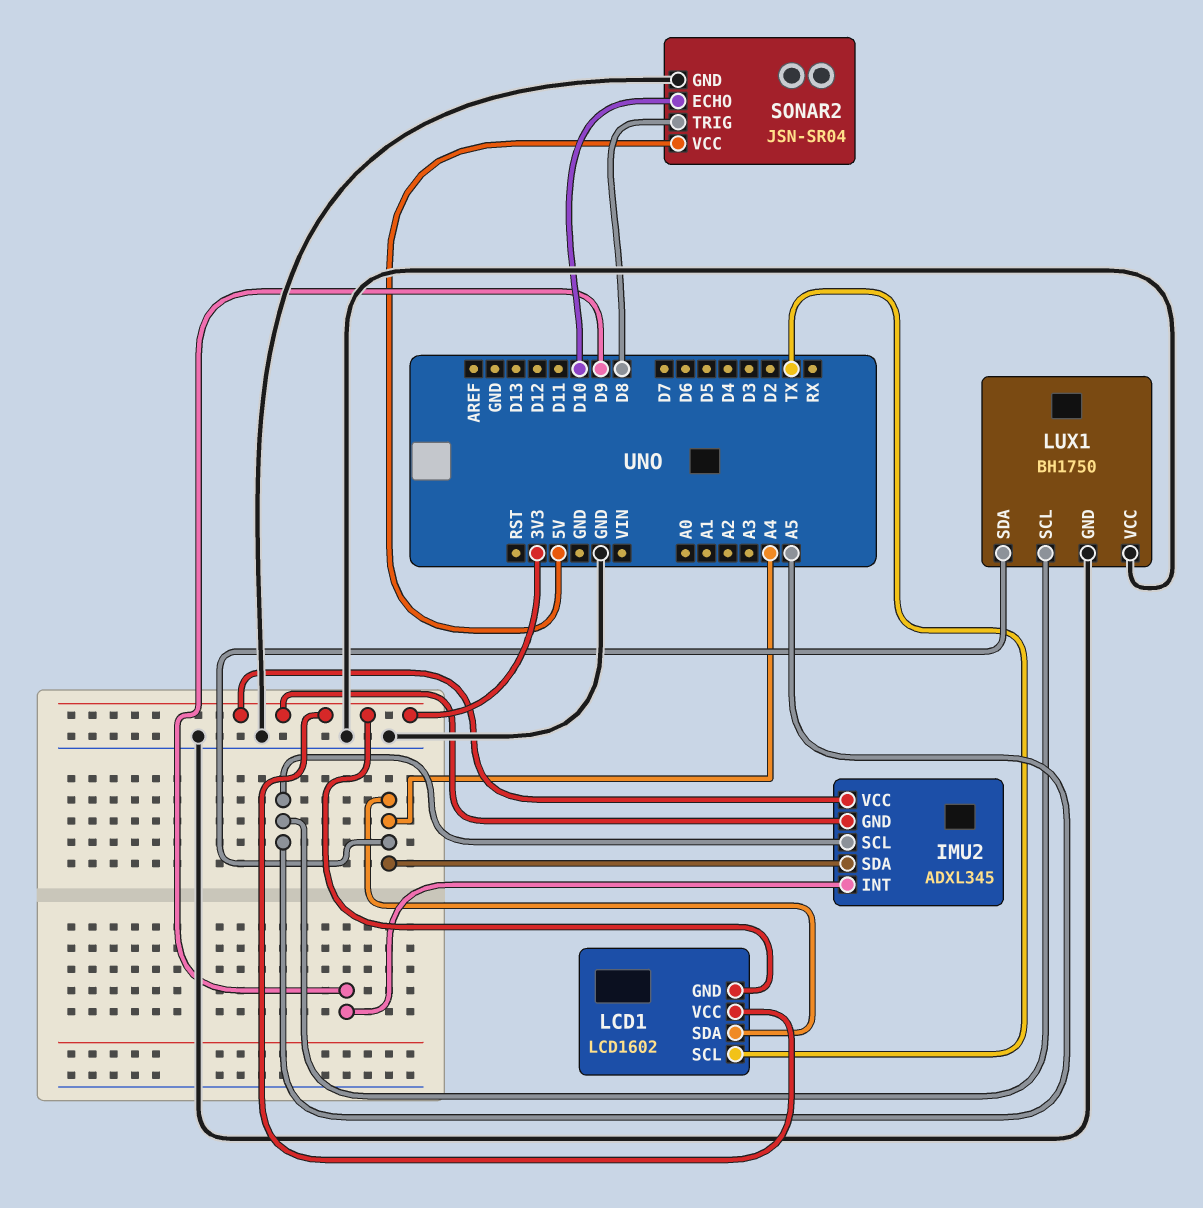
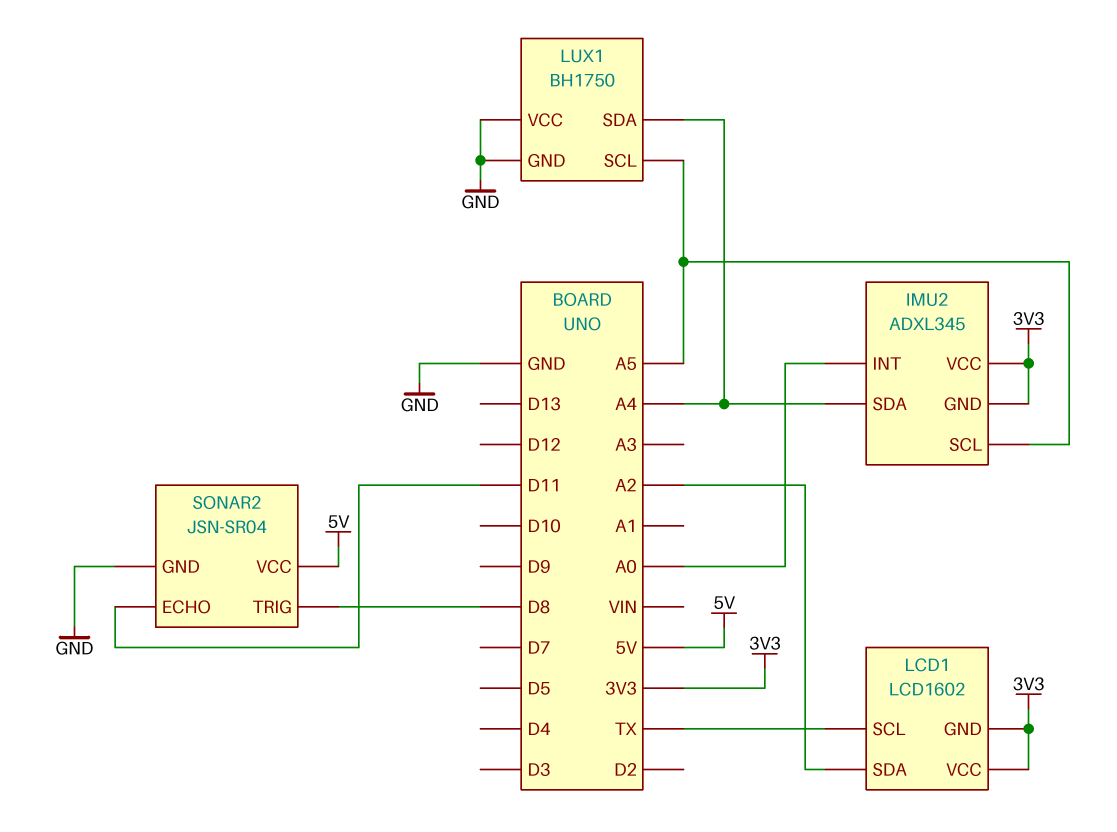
IMU2 pin INT: D9 -> A0
LCD1 pin SDA: A4 -> A2
SONAR2 pin ECHO: D10 -> D11

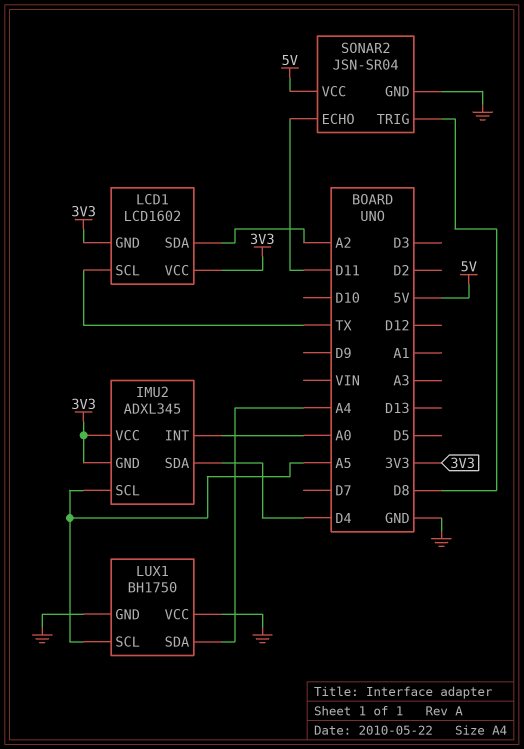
IMU2 pin SDA: A4 -> D4

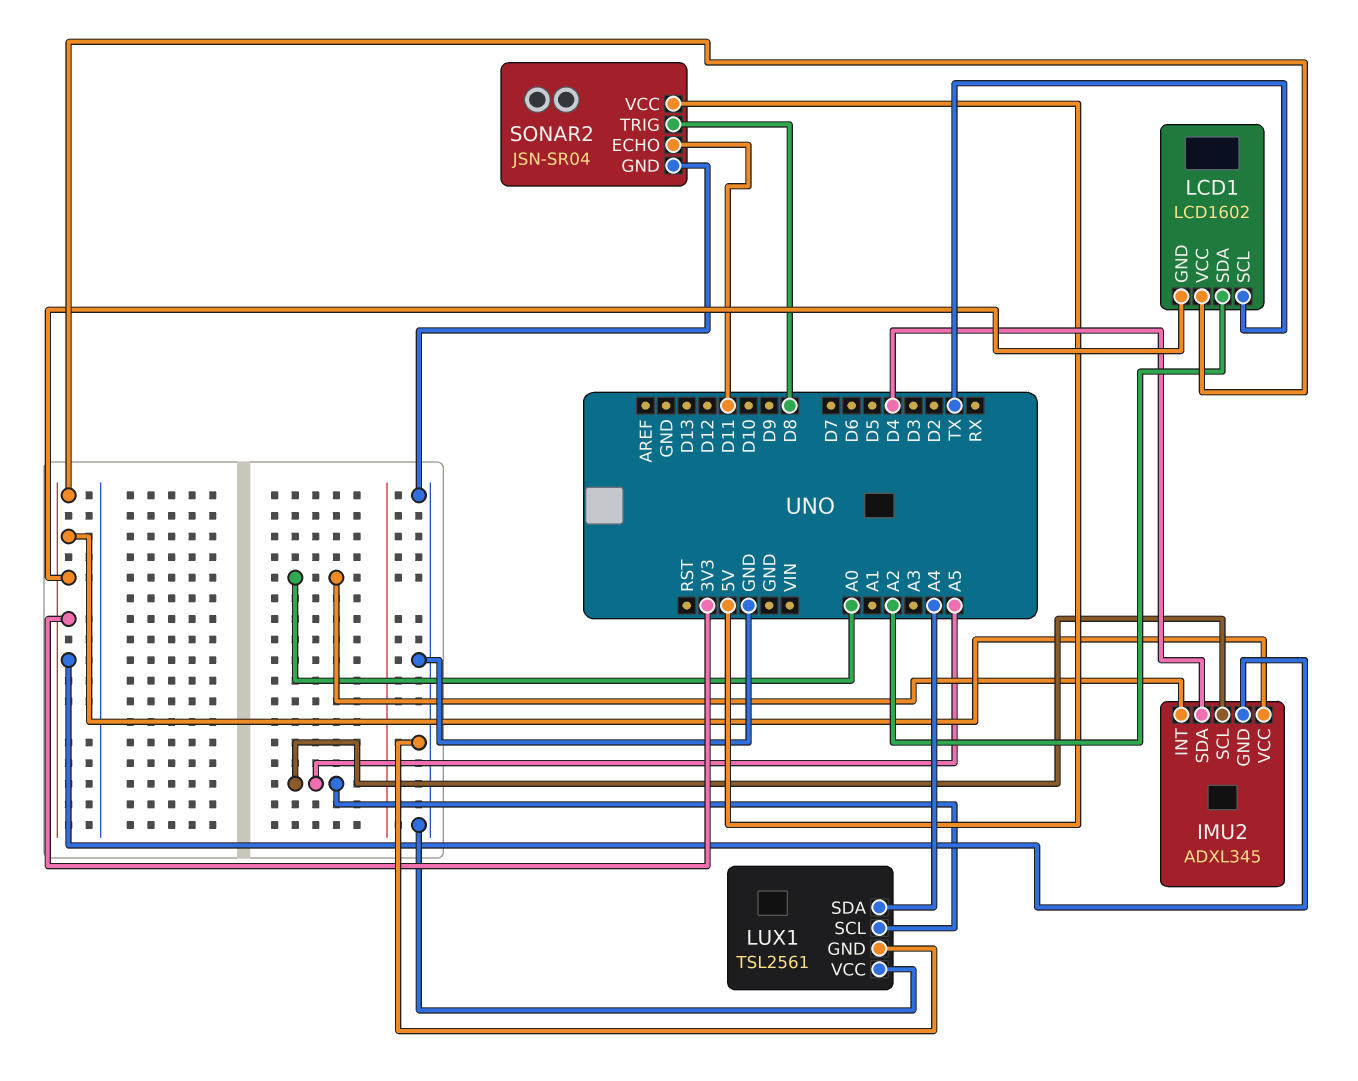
LUX1: BH1750 -> TSL2561

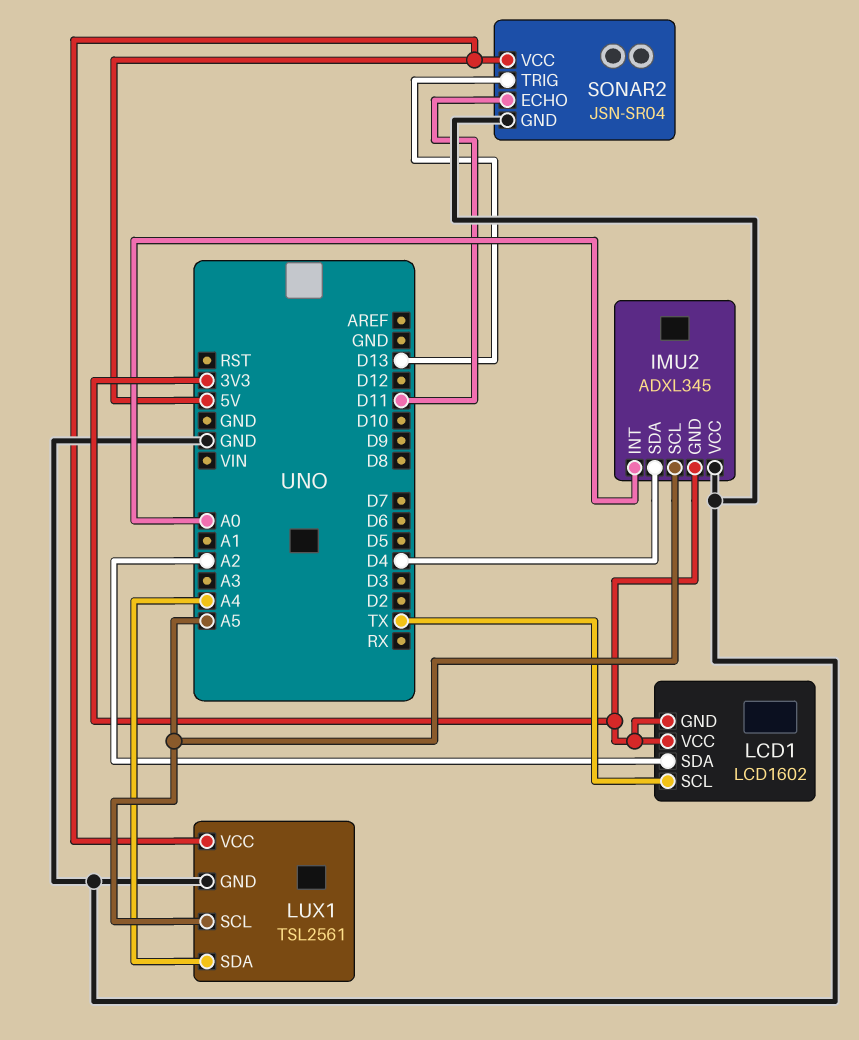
IMU2 pin VCC: 3V3 -> GND
LUX1 pin VCC: GND -> 5V
SONAR2 pin TRIG: D8 -> D13

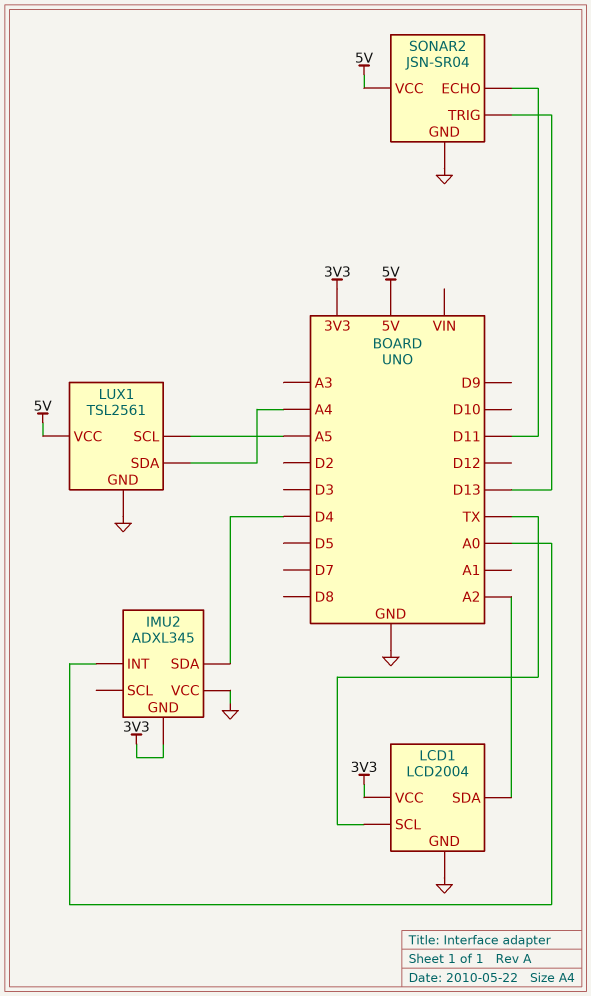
IMU2 pin SCL: A5 -> none
LCD1: LCD1602 -> LCD2004
LCD1 pin GND: 3V3 -> GND

